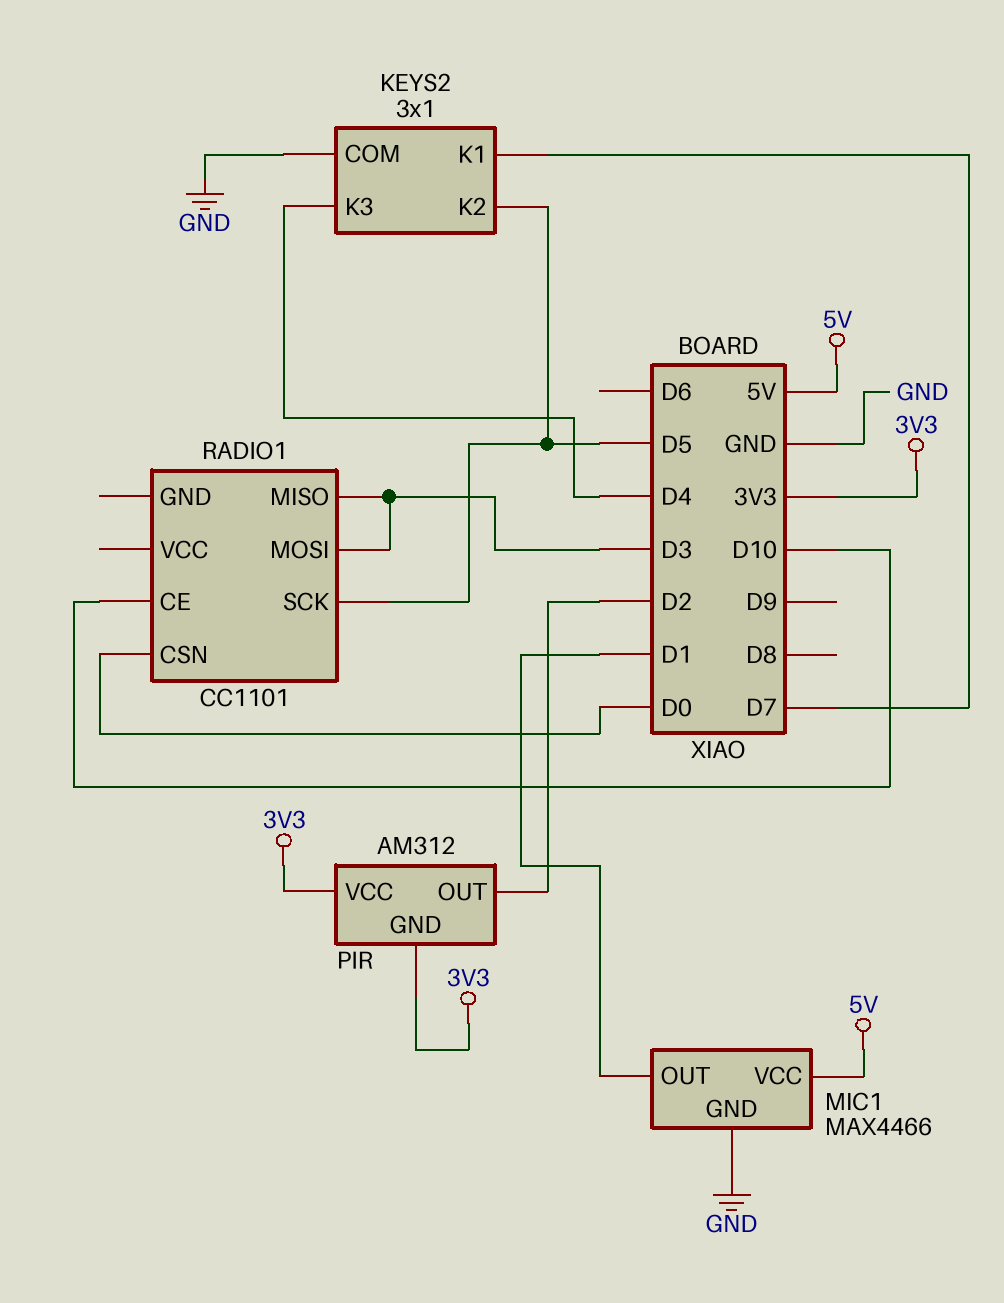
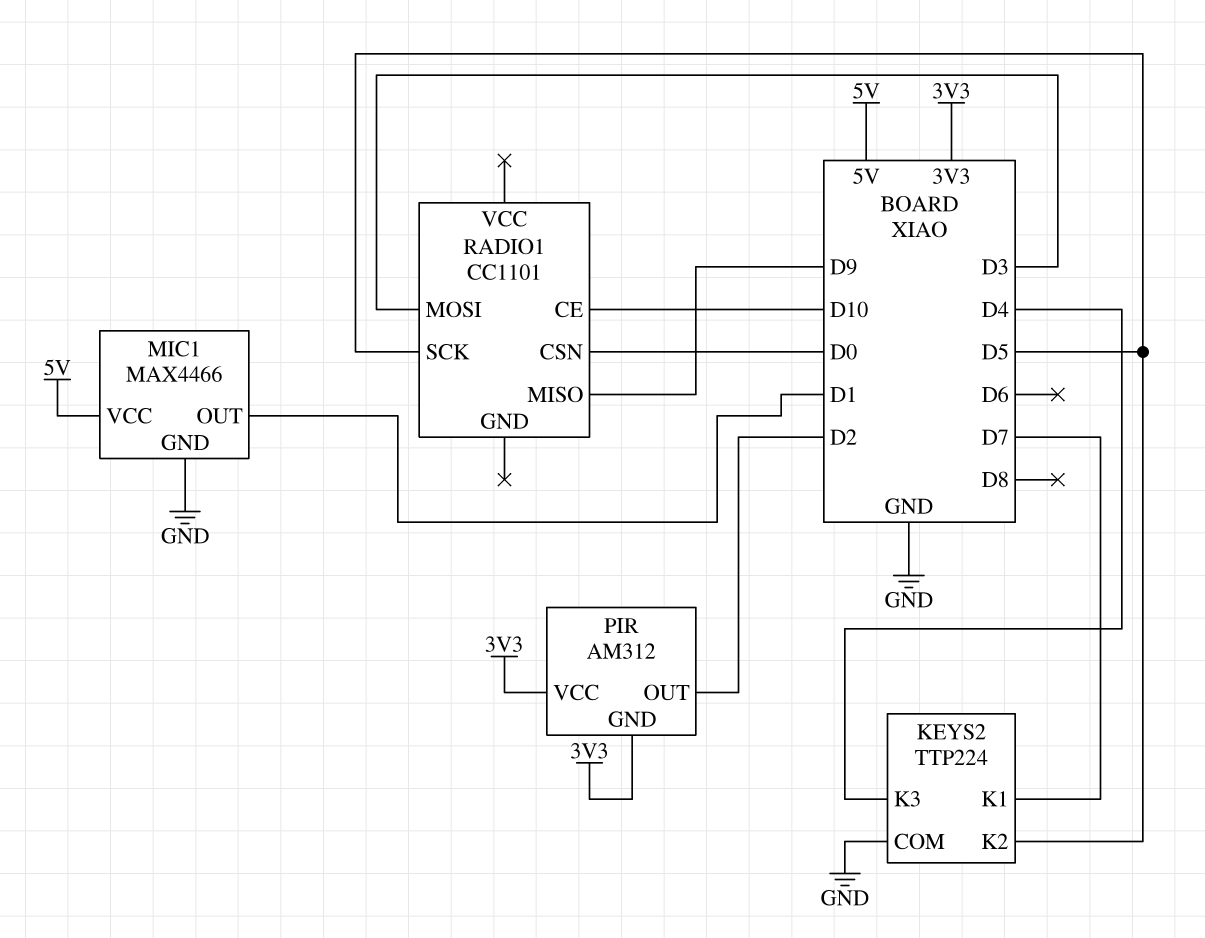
KEYS2: 3x1 -> TTP224
RADIO1 pin MISO: D3 -> D9

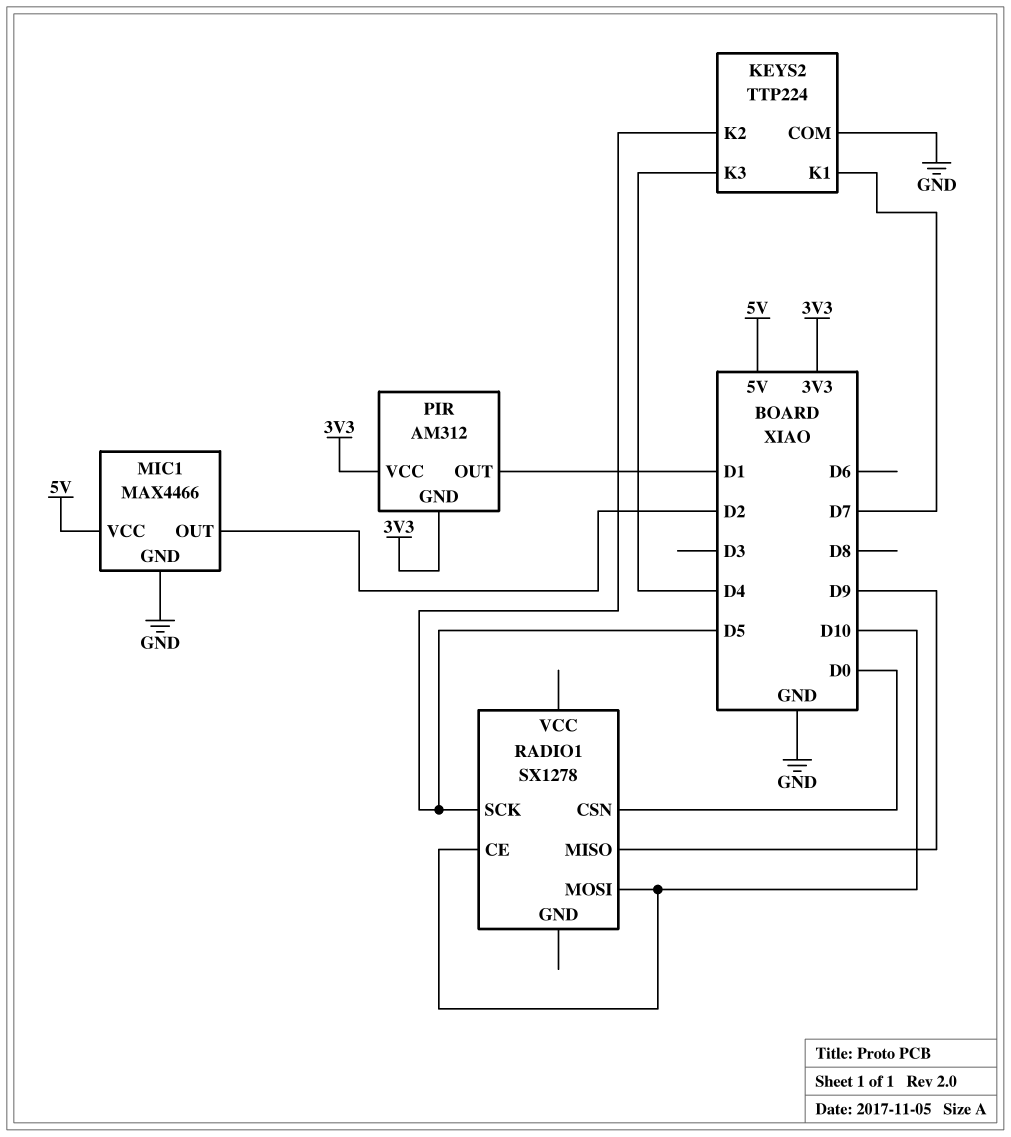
MIC1 pin OUT: D1 -> D2
PIR pin OUT: D2 -> D1
RADIO1: CC1101 -> SX1278
RADIO1 pin MOSI: D3 -> D10

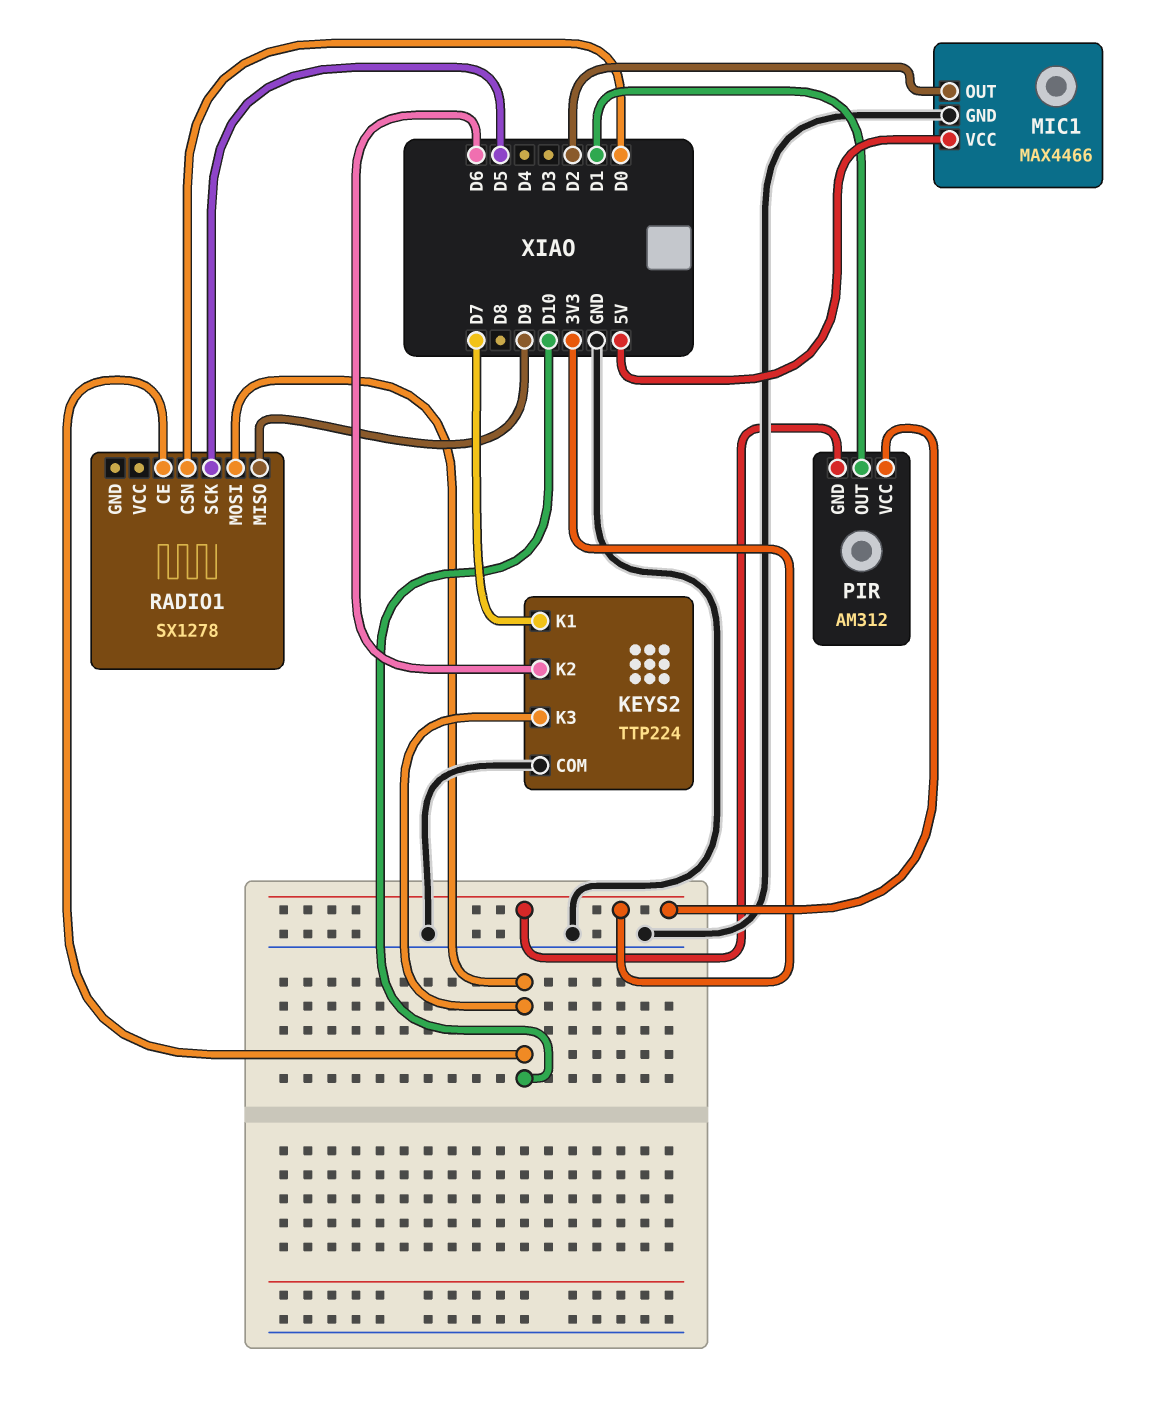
KEYS2 pin K2: D5 -> D6
KEYS2 pin K3: D4 -> D10

